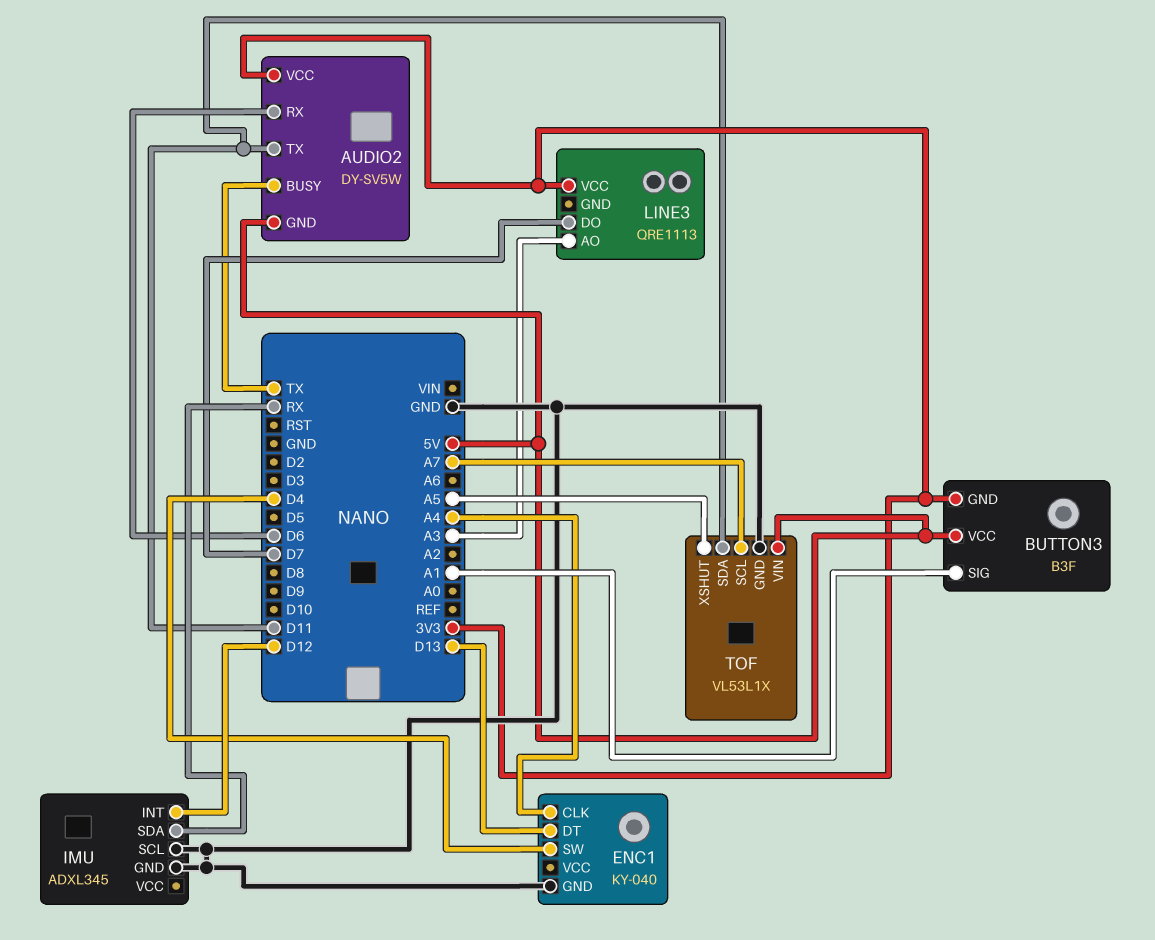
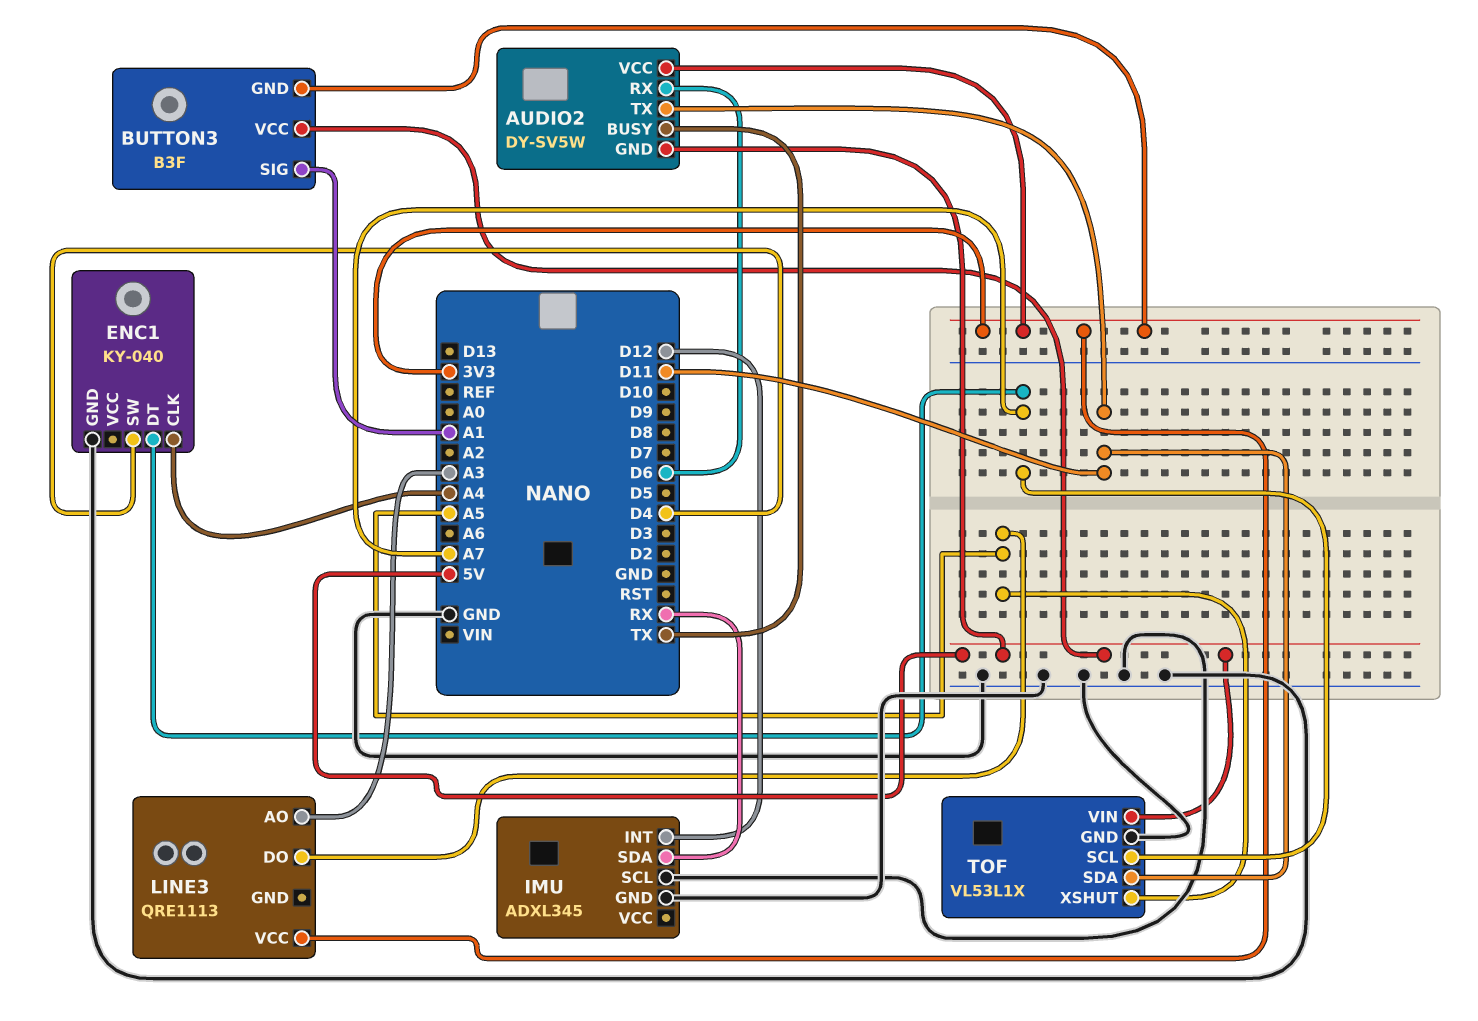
ENC1 pin DT: D13 -> A7
LINE3 pin DO: D7 -> A5

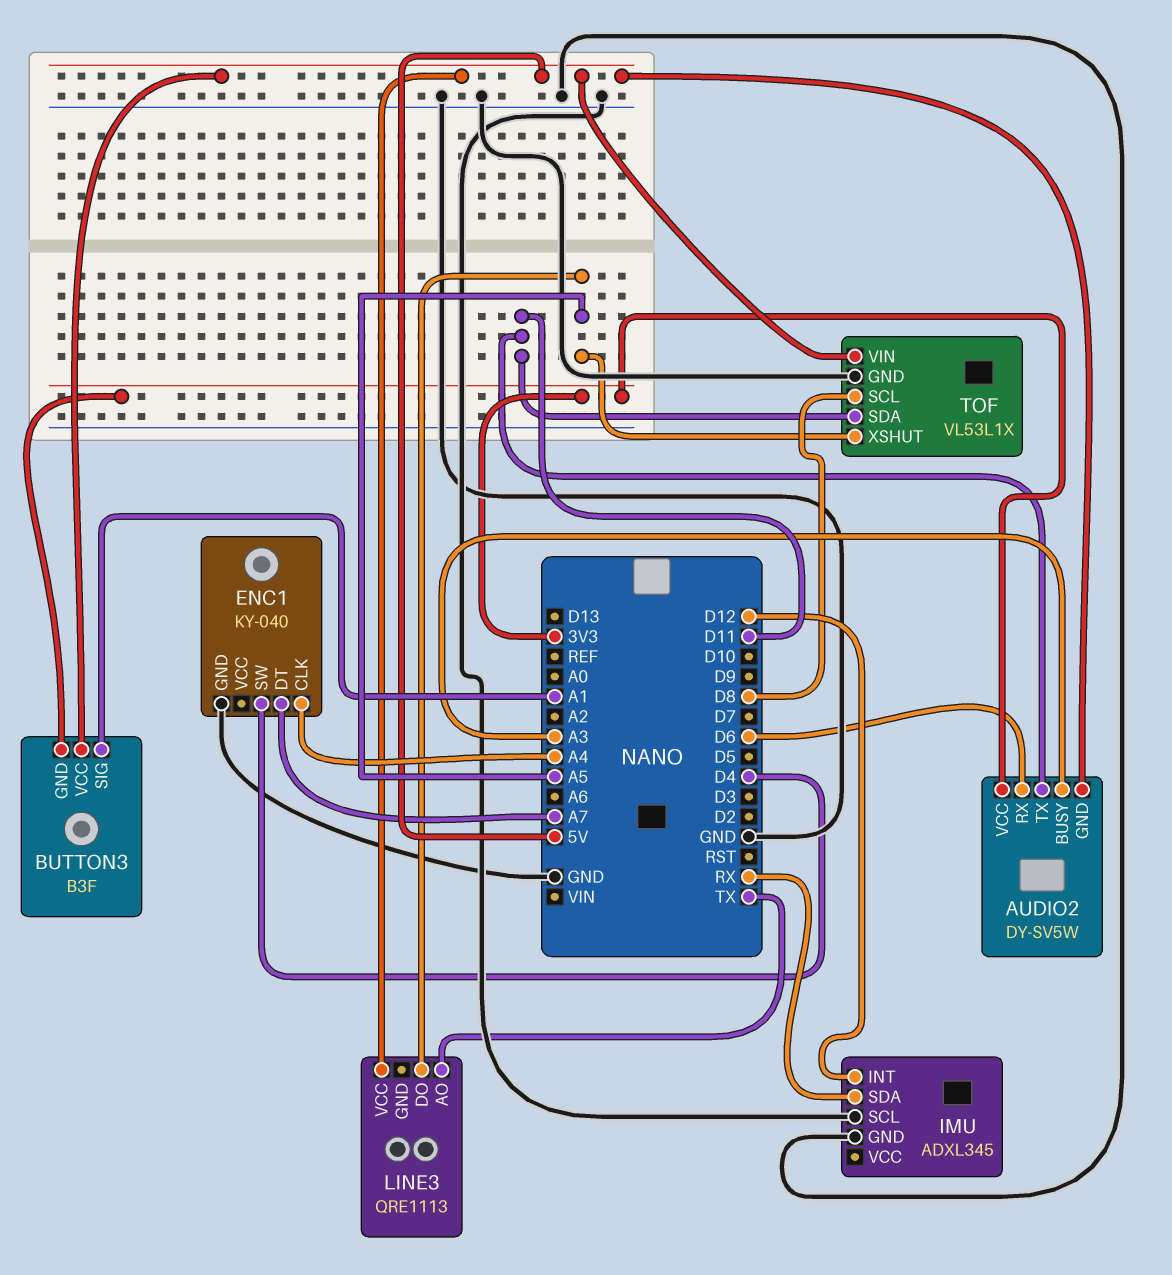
AUDIO2 pin BUSY: TX -> A3
LINE3 pin AO: A3 -> TX
LINE3 pin VCC: 3V3 -> 5V
TOF pin SCL: A7 -> D8

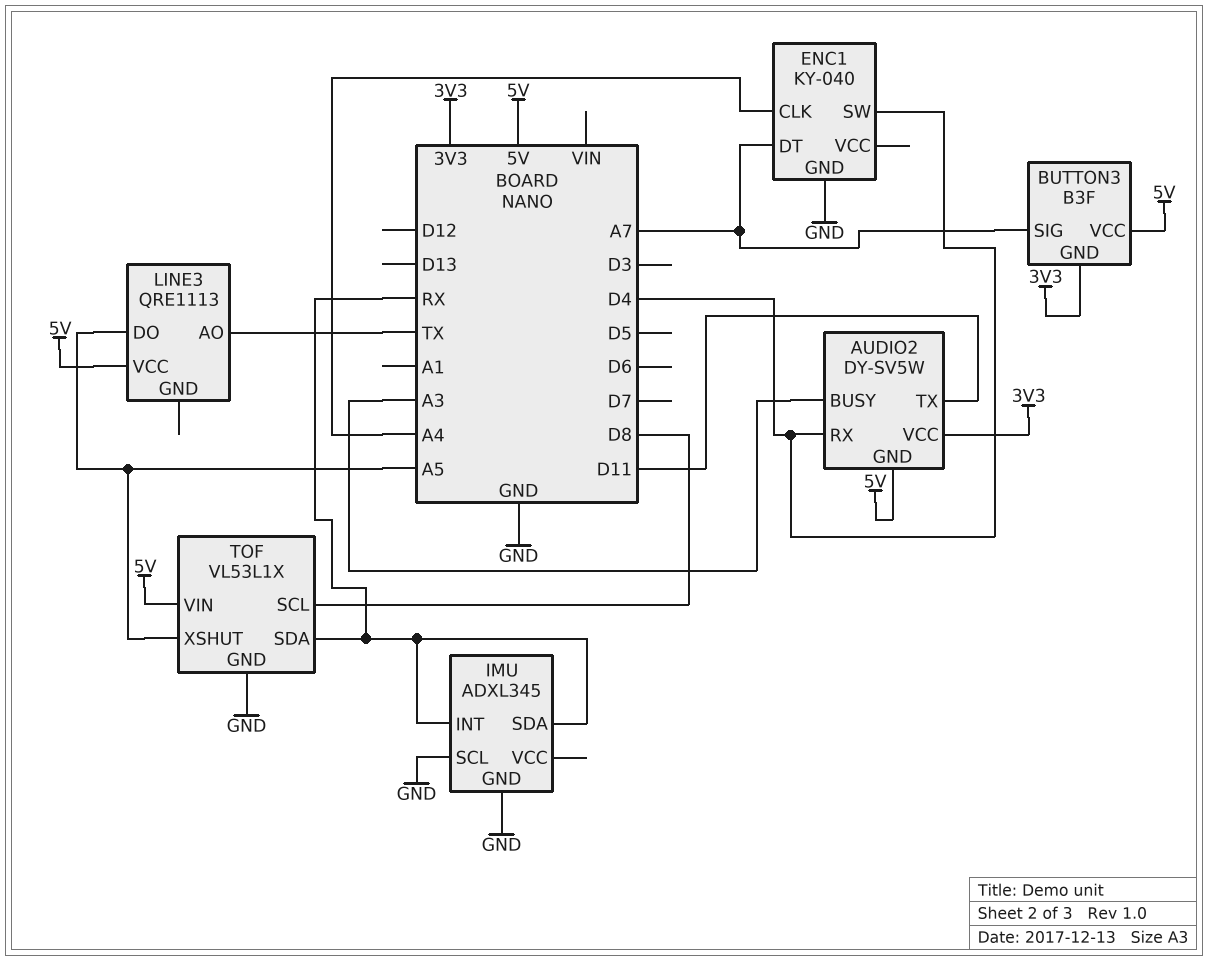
AUDIO2 pin RX: D6 -> D4
BUTTON3 pin SIG: A1 -> A7
IMU pin INT: D12 -> RX
TOF pin SDA: D11 -> RX

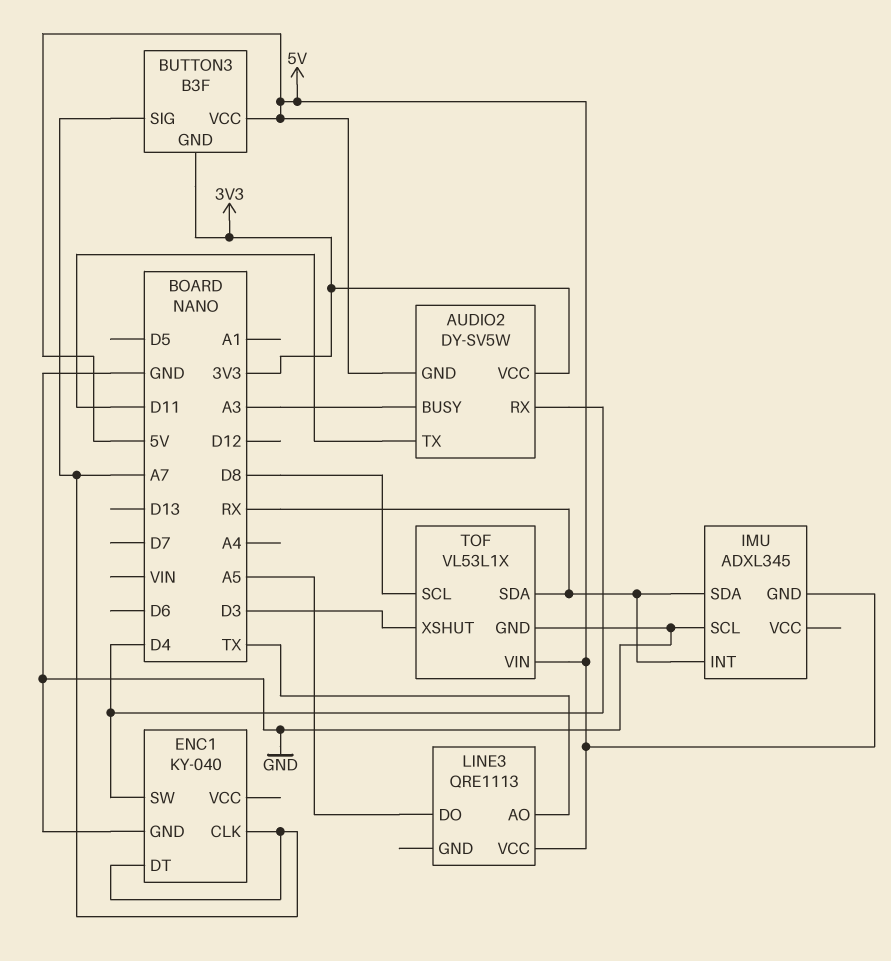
ENC1 pin CLK: A4 -> A7
IMU pin GND: GND -> 5V
TOF pin XSHUT: A5 -> D3

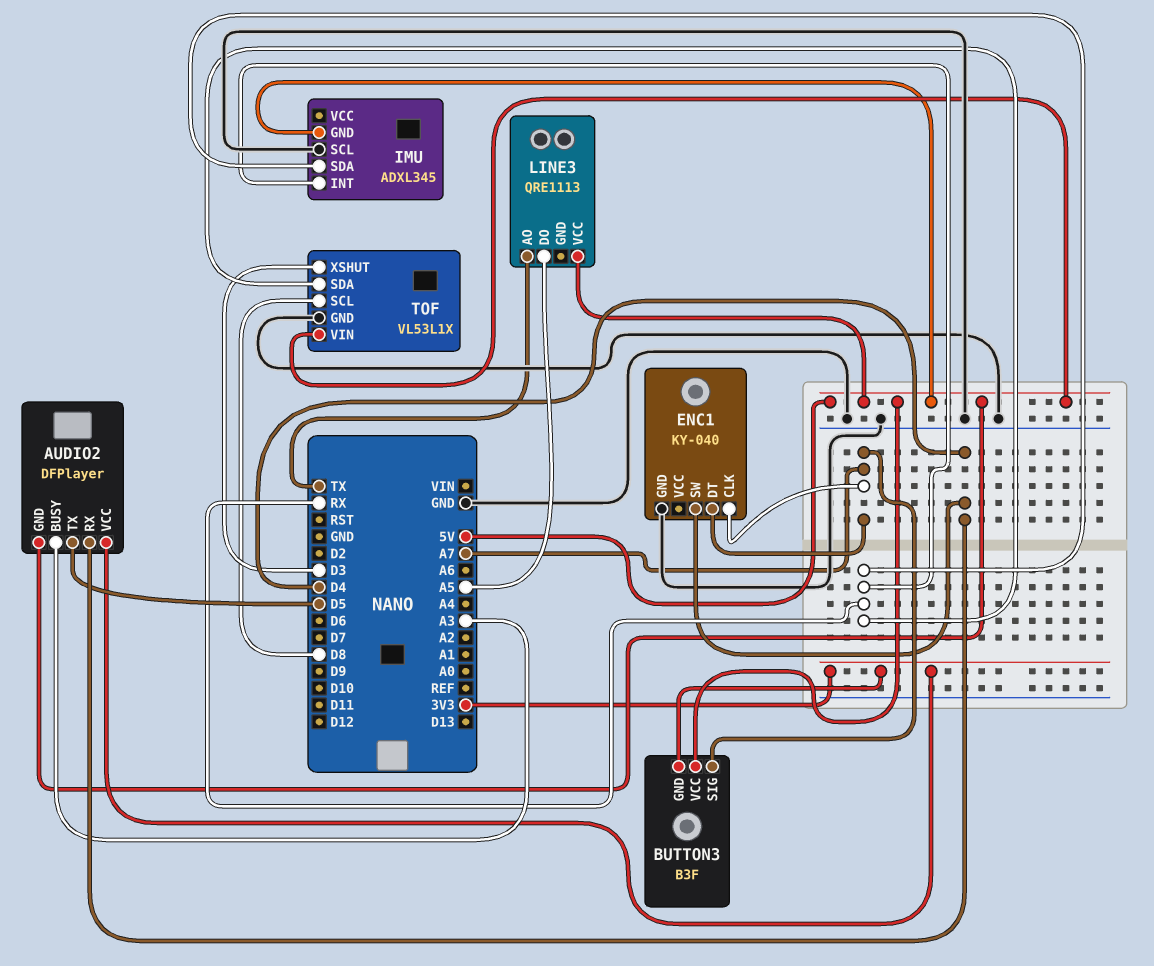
AUDIO2: DY-SV5W -> DFPlayer
AUDIO2 pin TX: D11 -> D5

